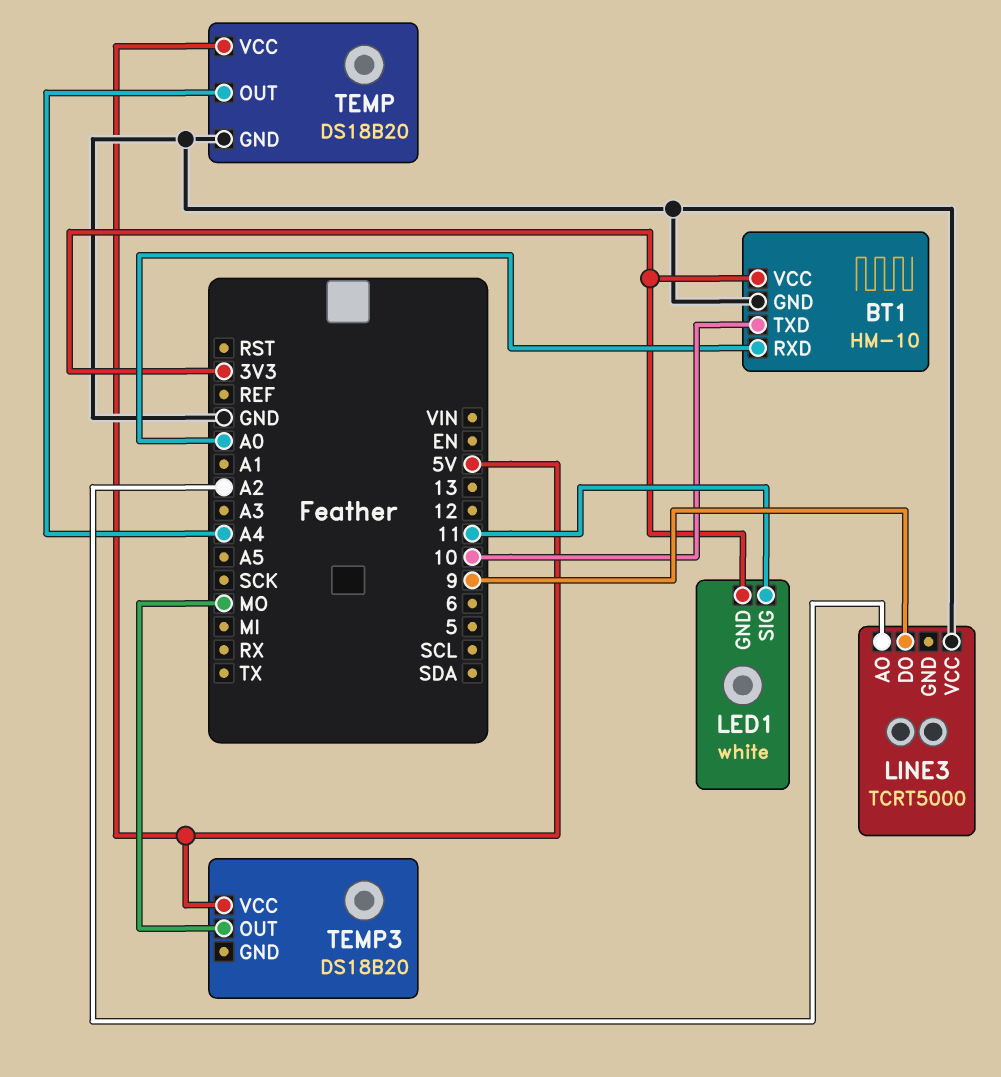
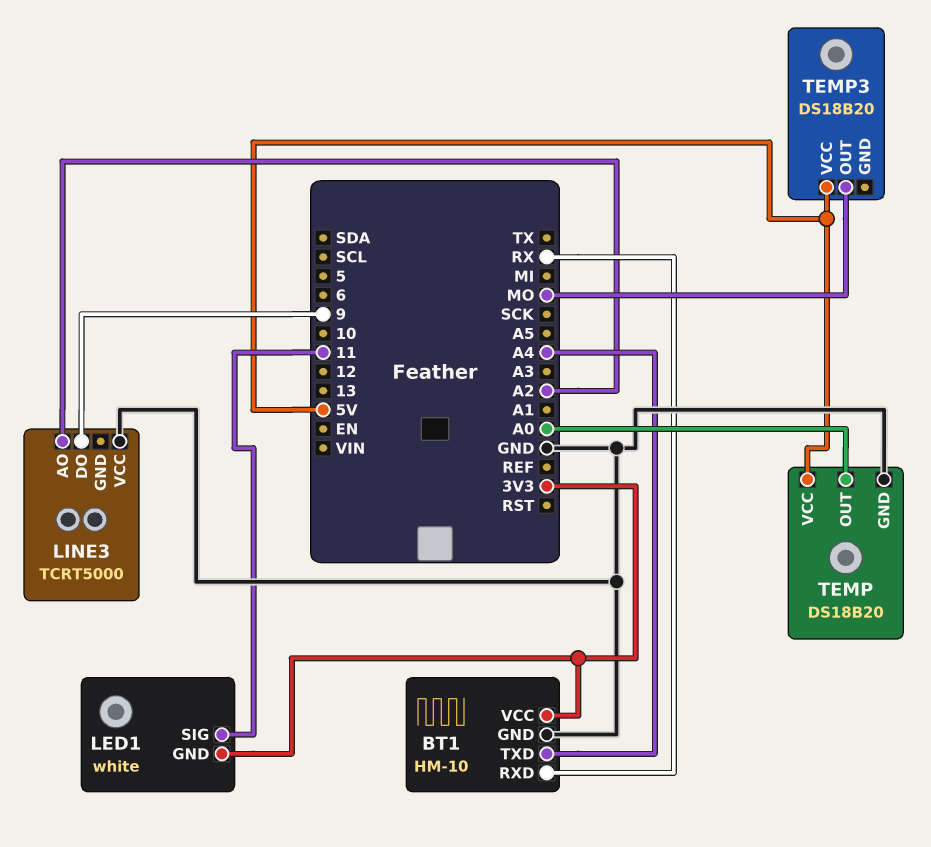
BT1 pin RXD: A0 -> RX
BT1 pin TXD: 10 -> A4
TEMP pin OUT: A4 -> A0

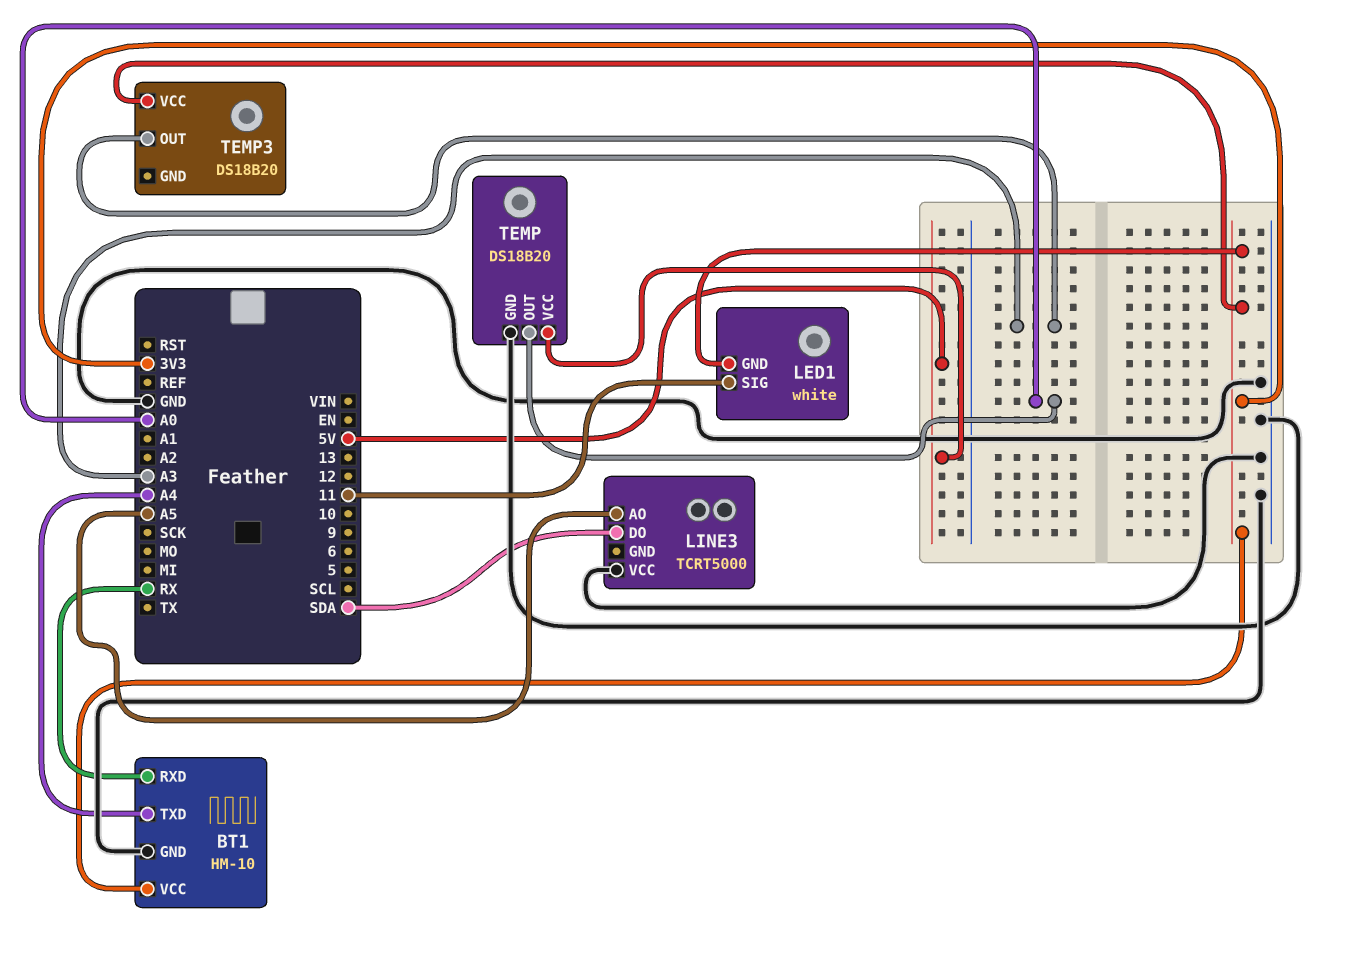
LINE3 pin AO: A2 -> A5
LINE3 pin DO: 9 -> SDA
TEMP3 pin OUT: MO -> A3
TEMP3 pin VCC: 5V -> 3V3

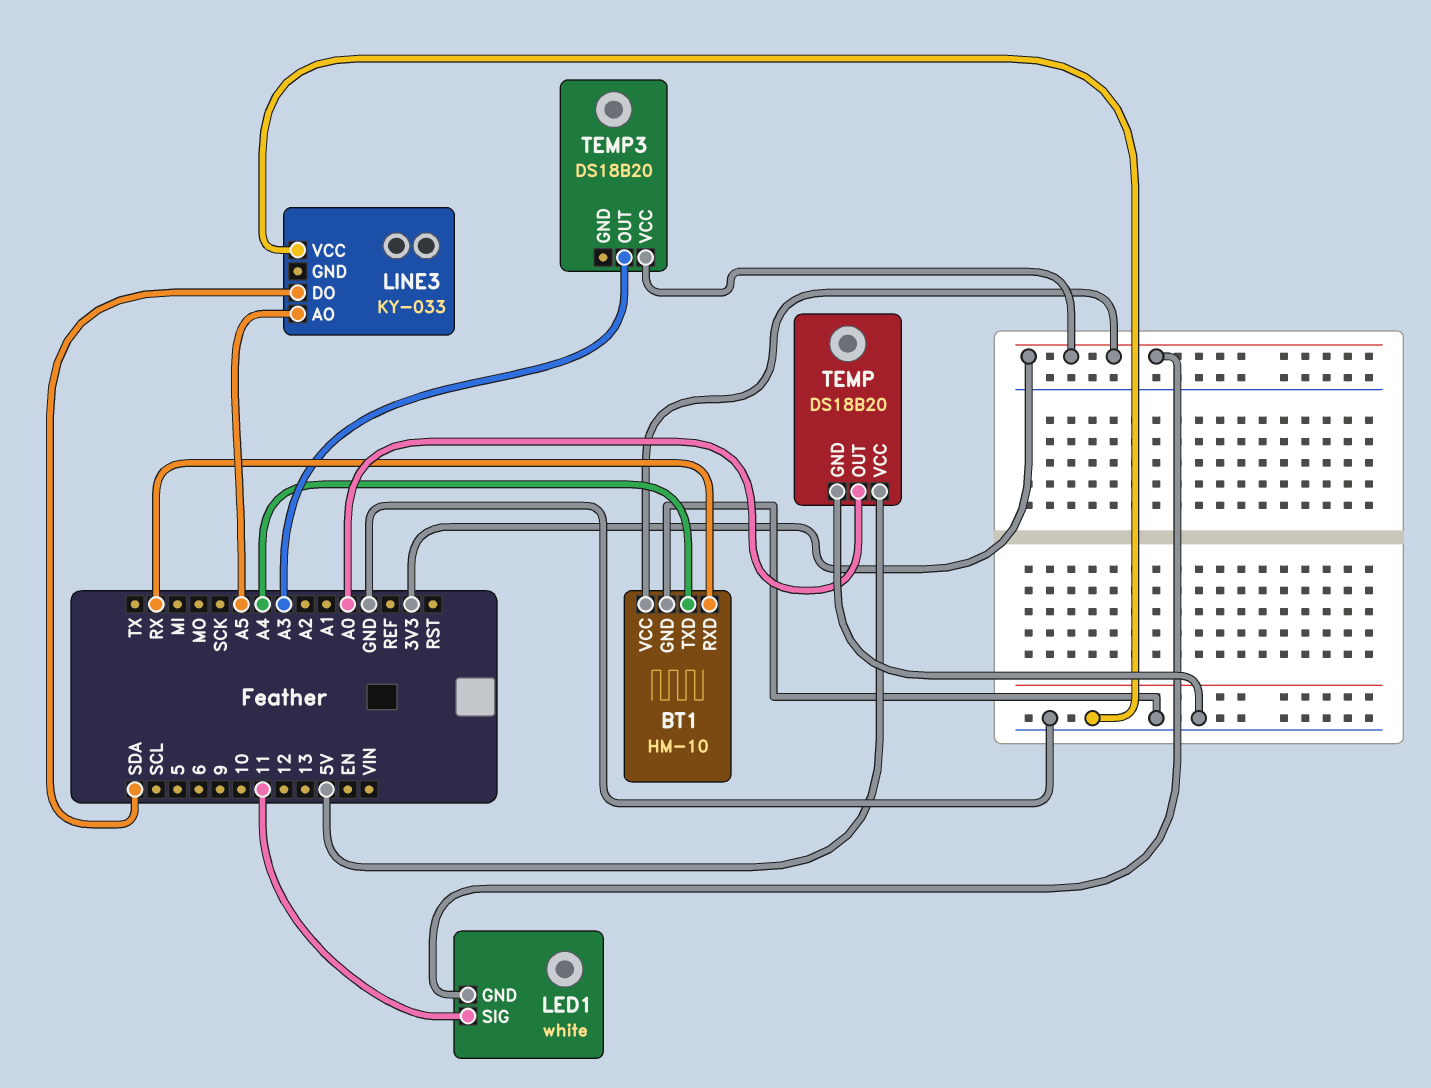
LINE3: TCRT5000 -> KY-033

